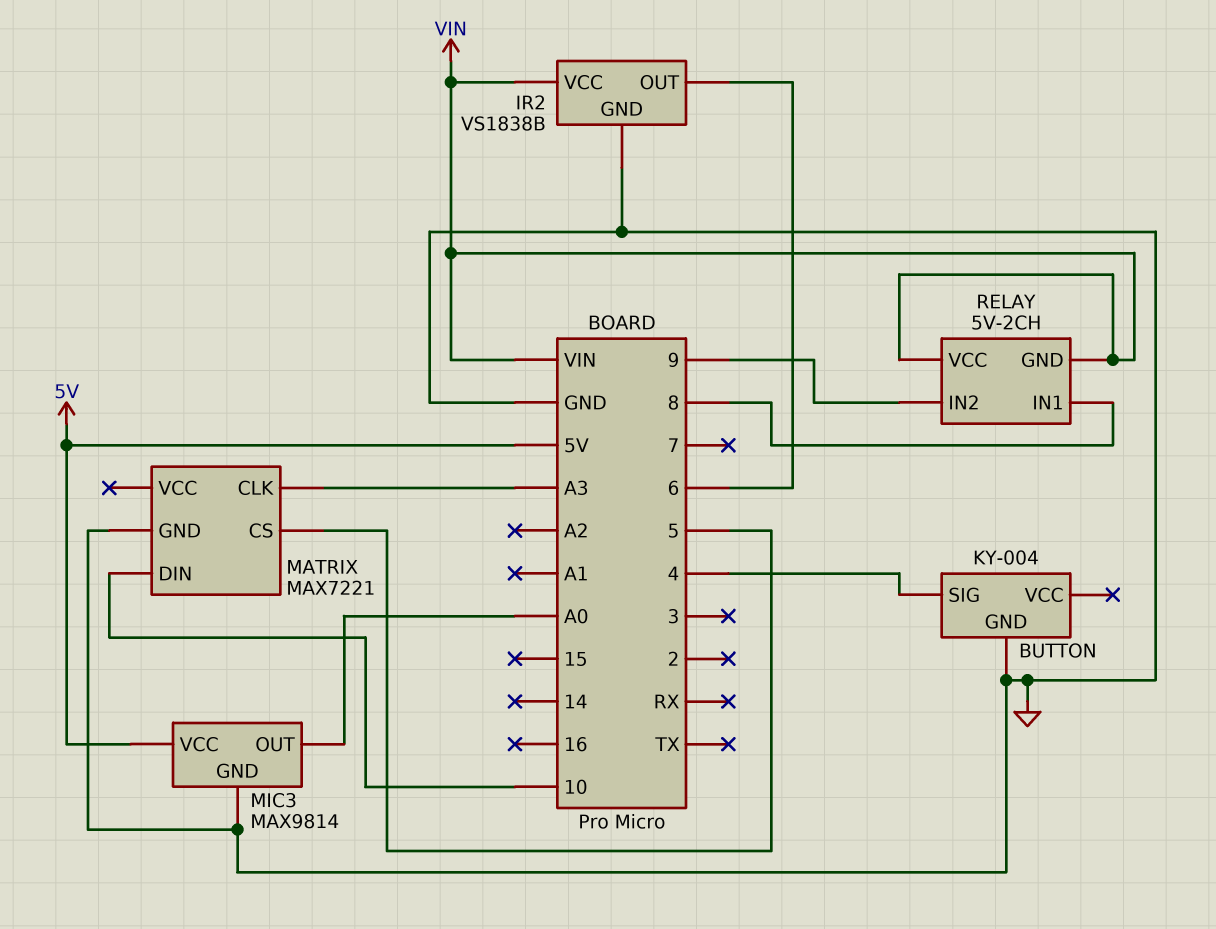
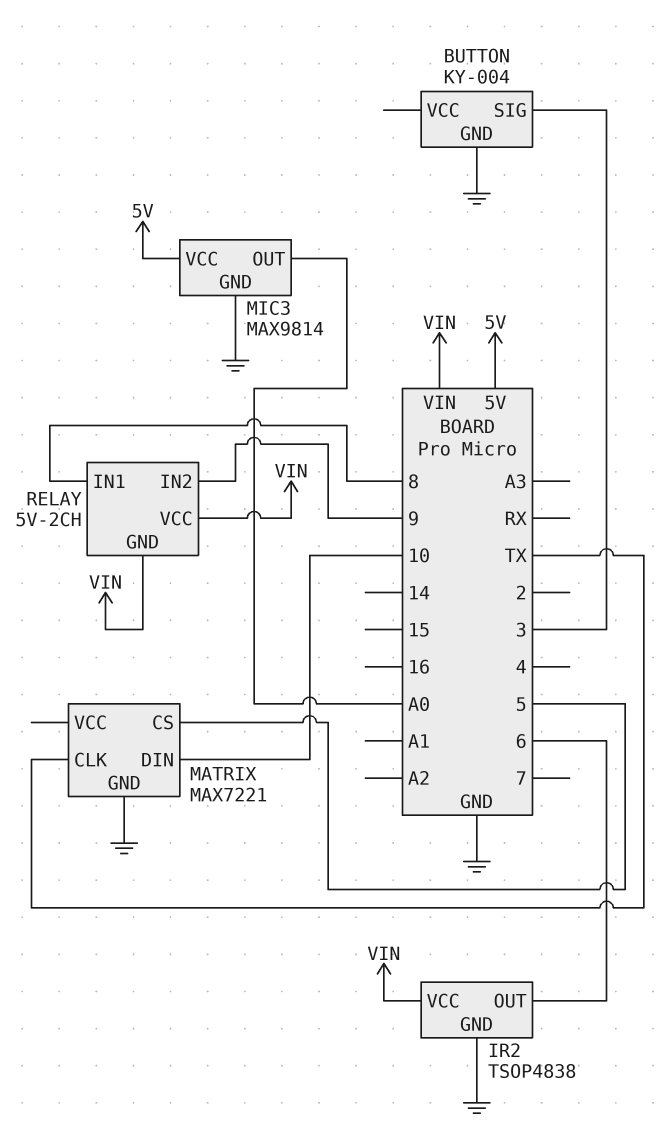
BUTTON pin SIG: 4 -> 3
IR2: VS1838B -> TSOP4838
MATRIX pin CLK: A3 -> TX

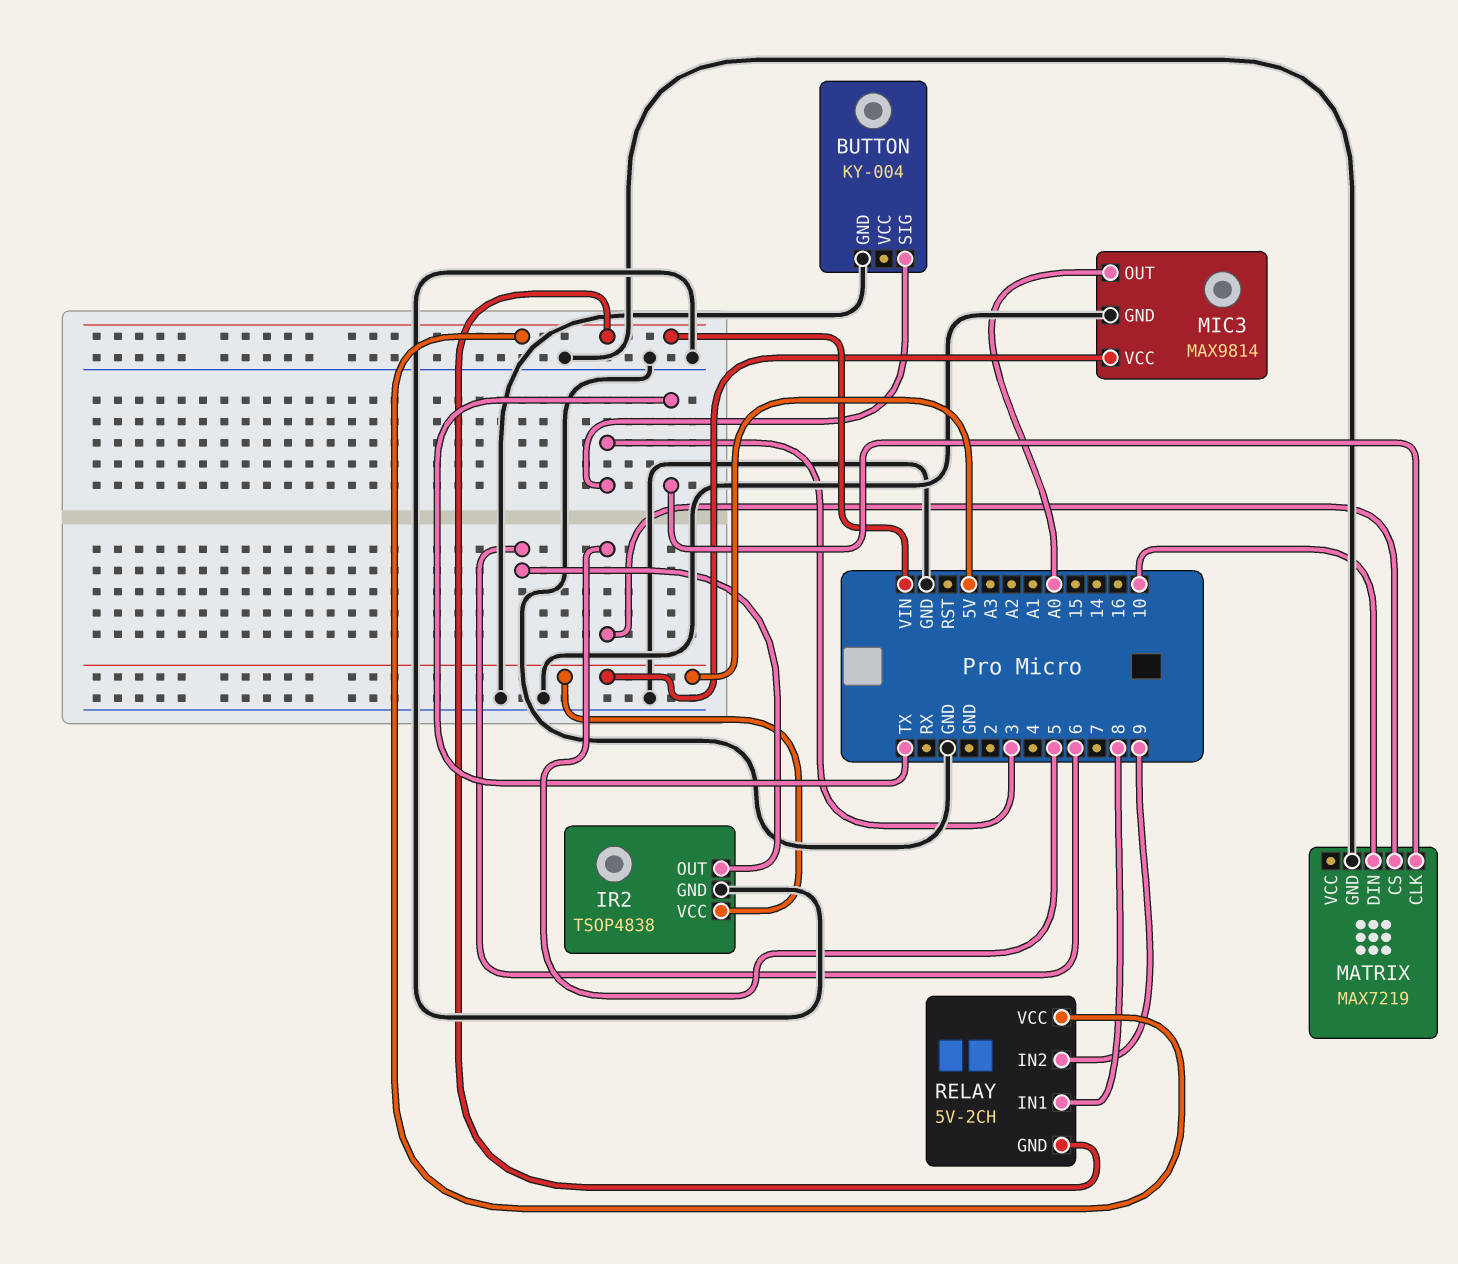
IR2 pin VCC: VIN -> 5V
MATRIX: MAX7221 -> MAX7219

